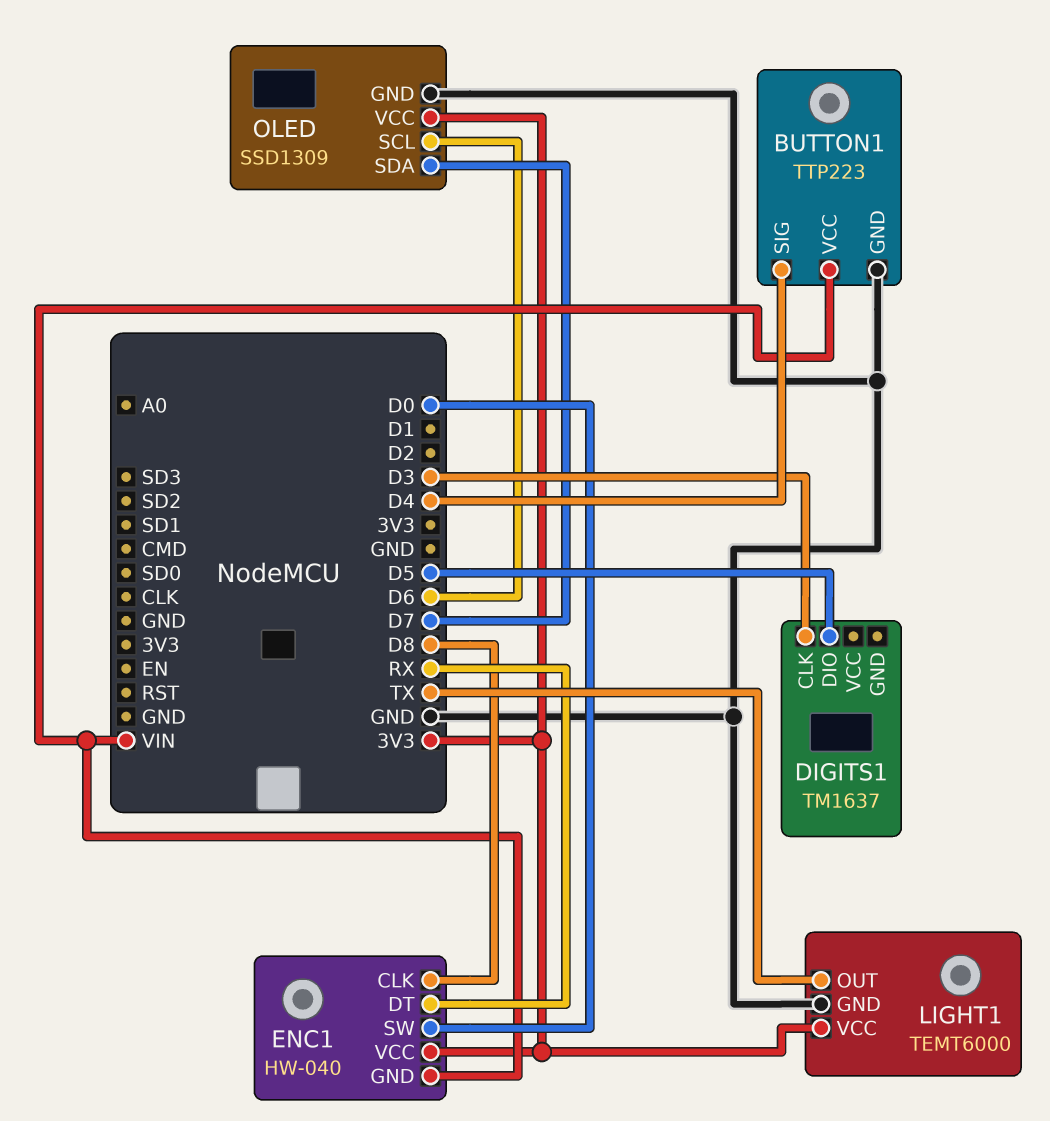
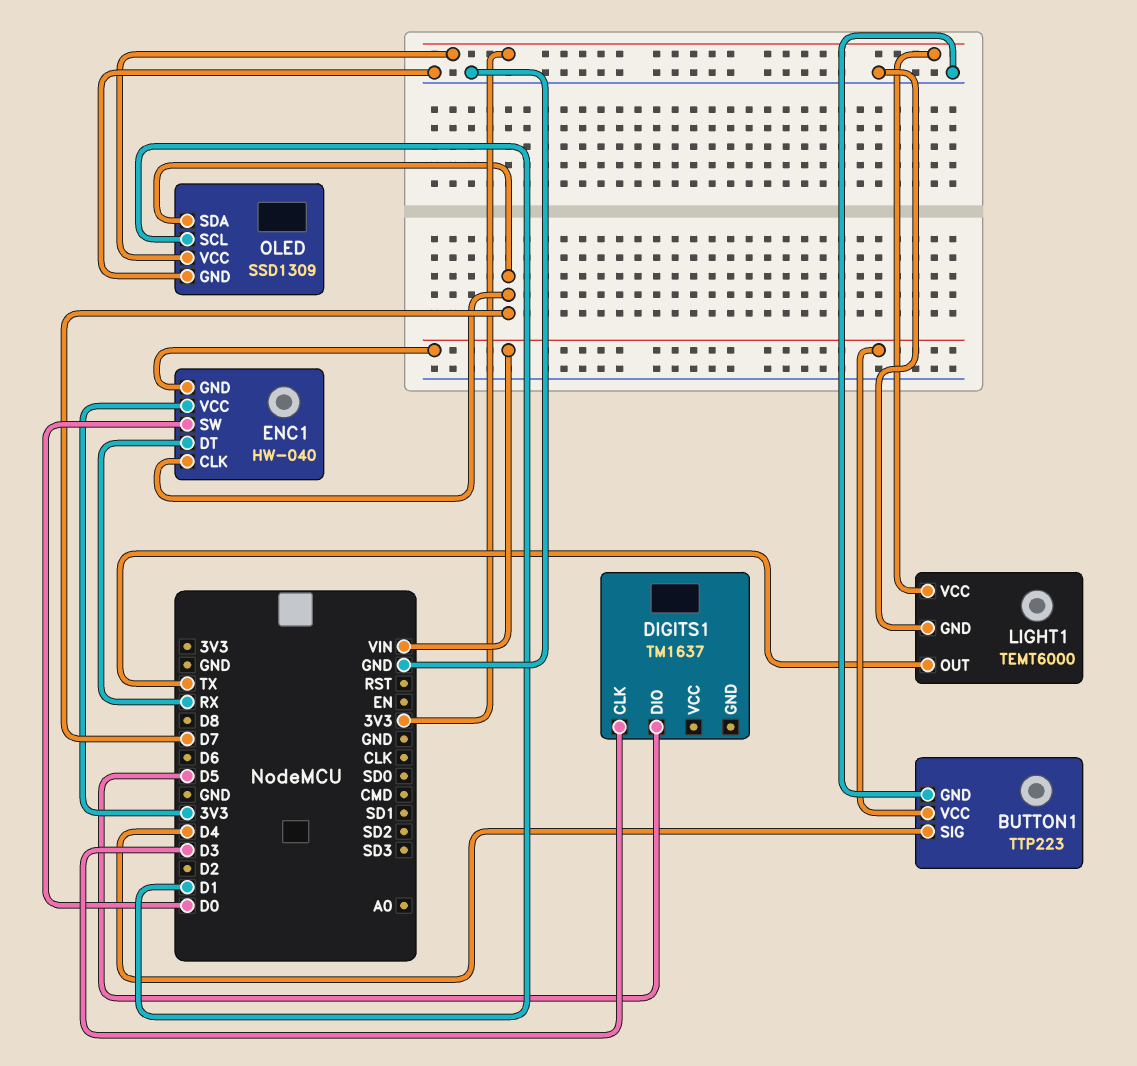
ENC1 pin CLK: D8 -> D7
OLED pin SCL: D6 -> D1

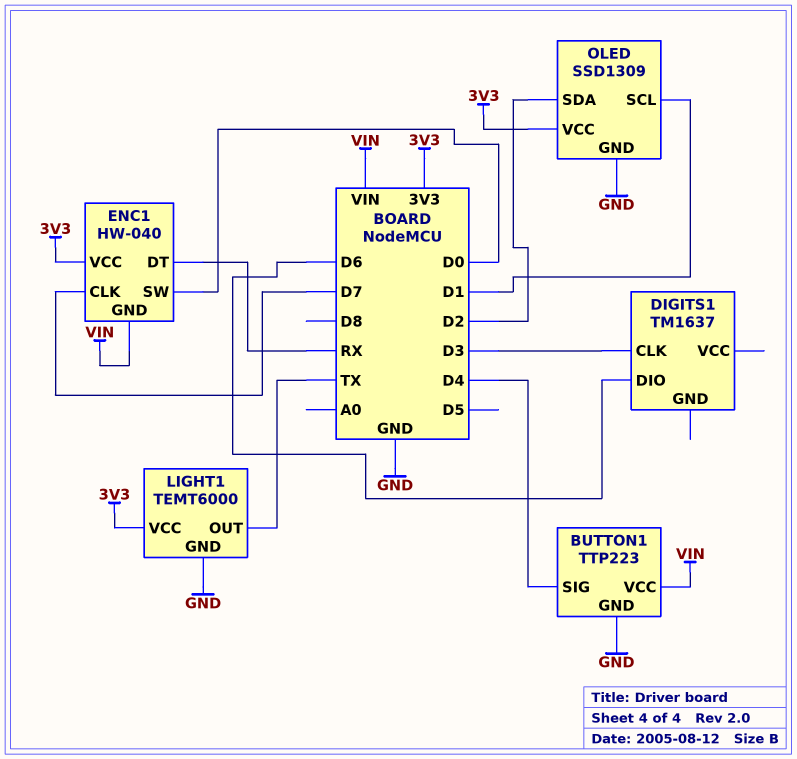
DIGITS1 pin DIO: D5 -> D6
OLED pin SDA: D7 -> D2

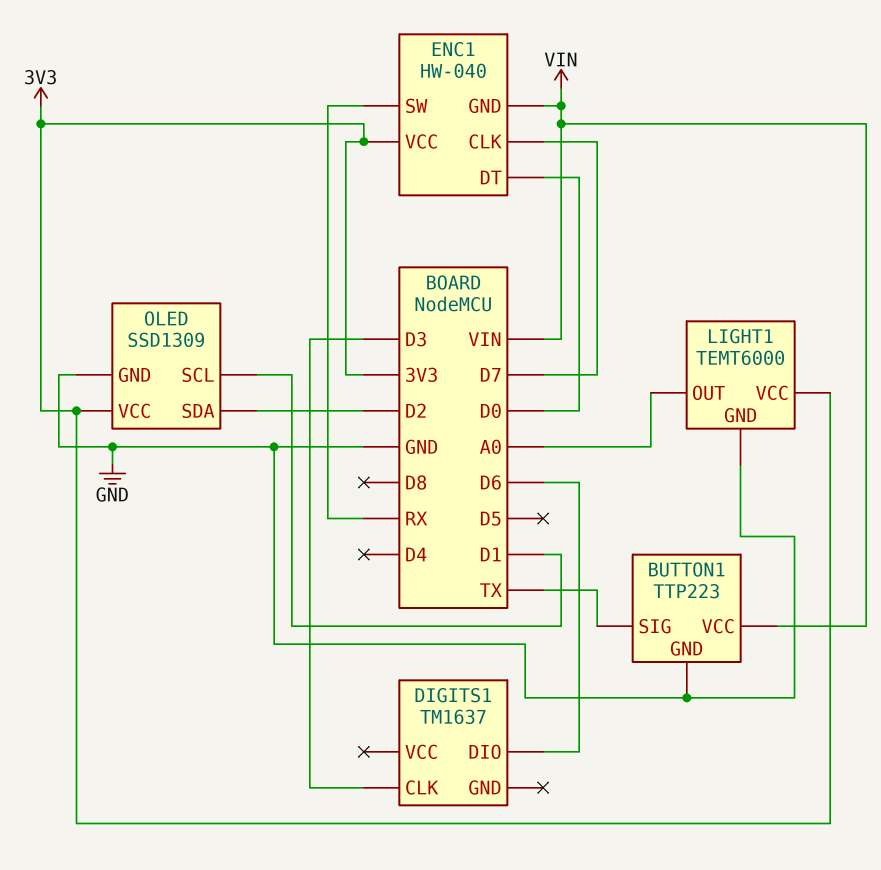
BUTTON1 pin SIG: D4 -> TX
ENC1 pin DT: RX -> D0
ENC1 pin SW: D0 -> RX
LIGHT1 pin OUT: TX -> A0

